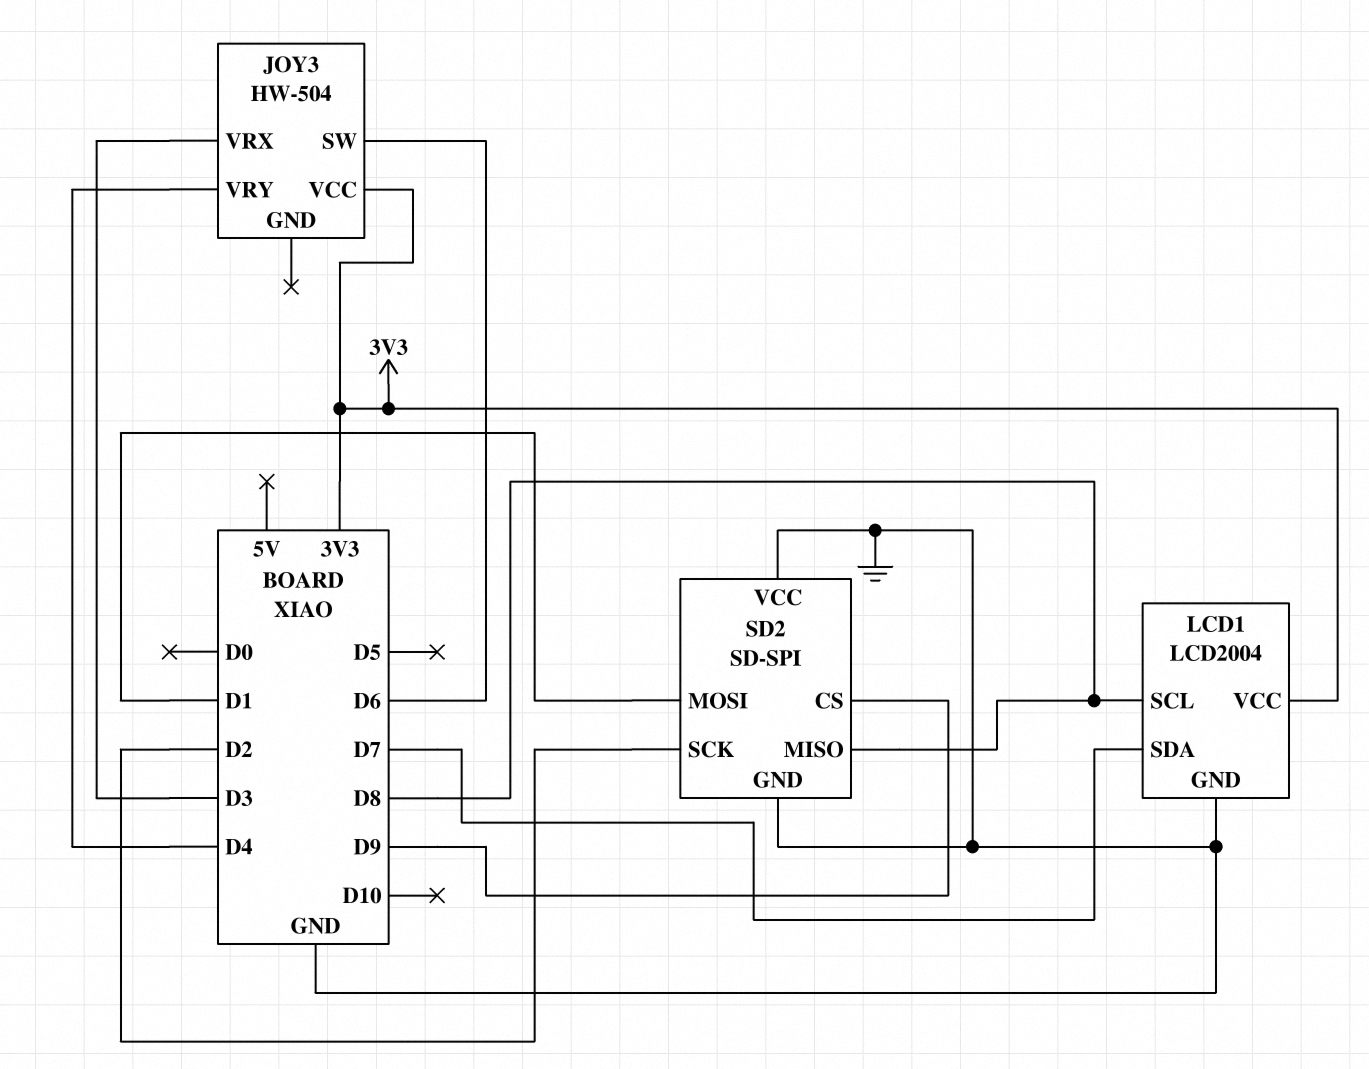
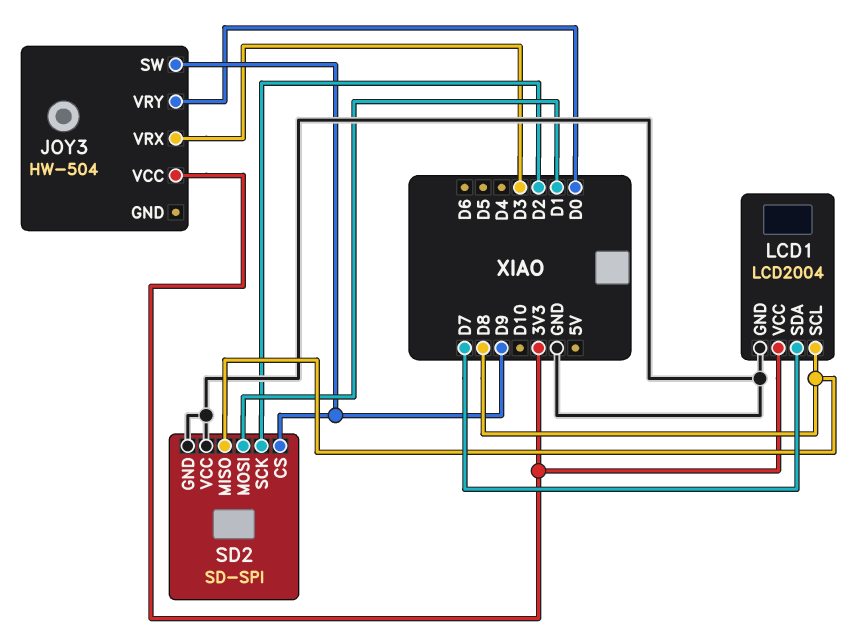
JOY3 pin SW: D6 -> D9
JOY3 pin VRY: D4 -> D0

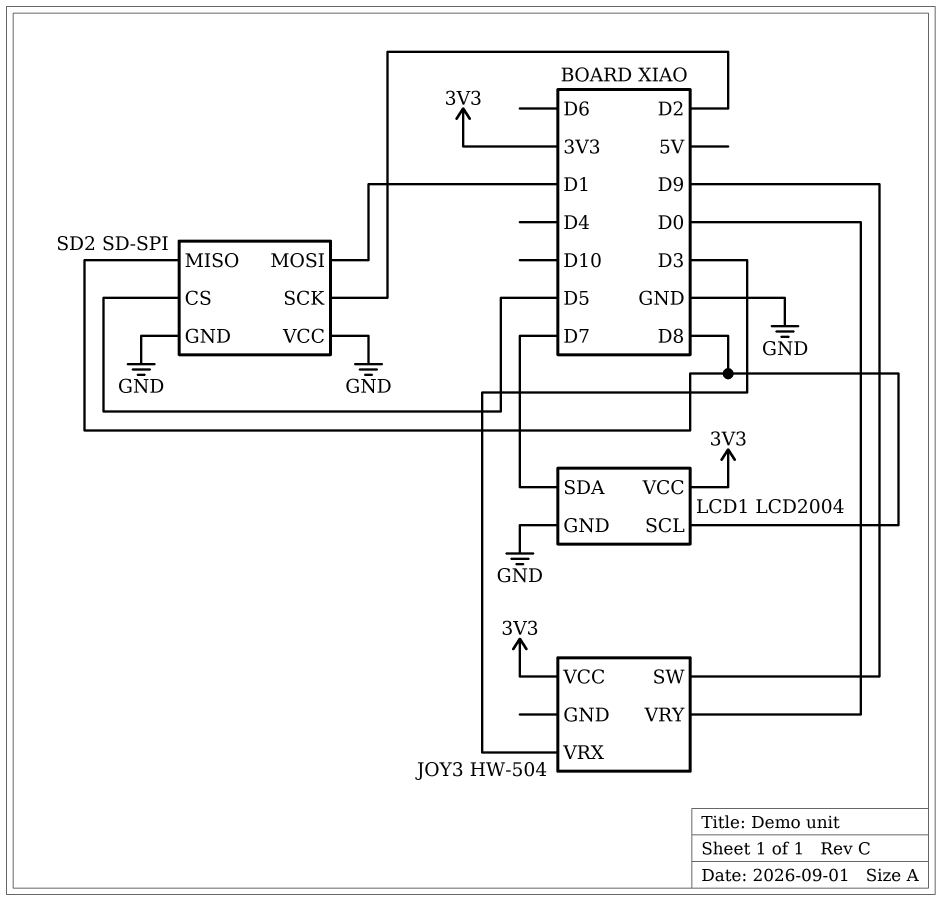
SD2 pin CS: D9 -> D5

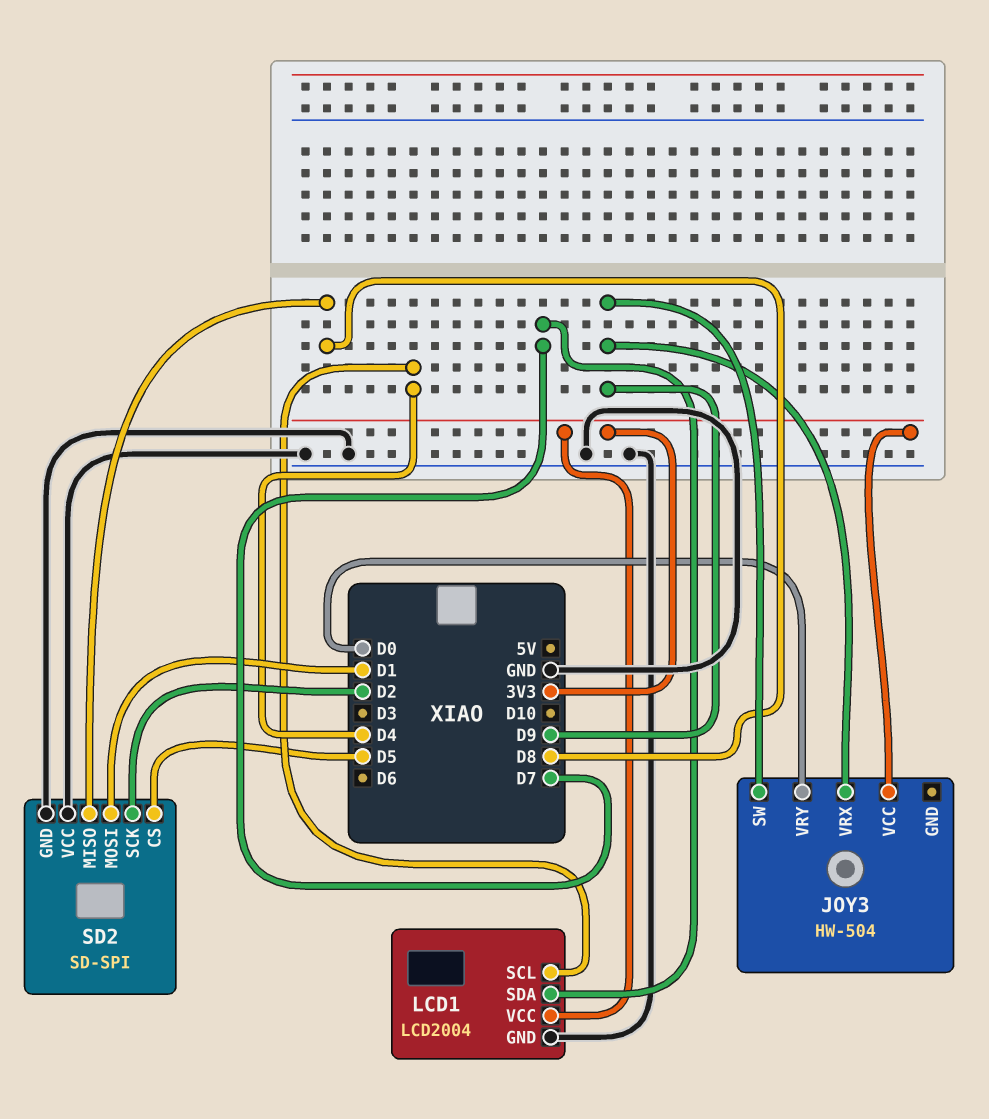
JOY3 pin VRX: D3 -> D9
LCD1 pin SCL: D8 -> D4

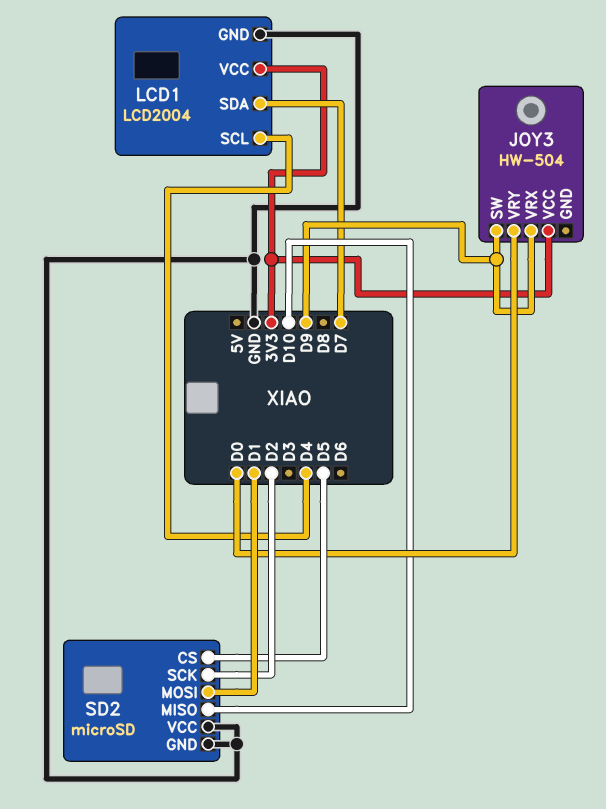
SD2: SD-SPI -> microSD
SD2 pin MISO: D8 -> D10

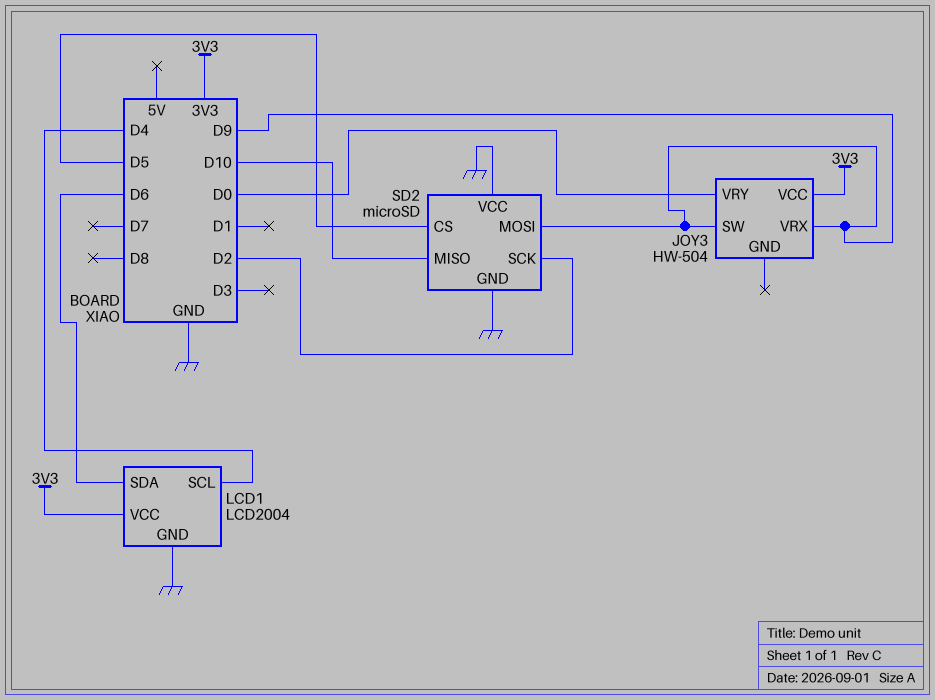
LCD1 pin SDA: D7 -> D6
SD2 pin MOSI: D1 -> D9

